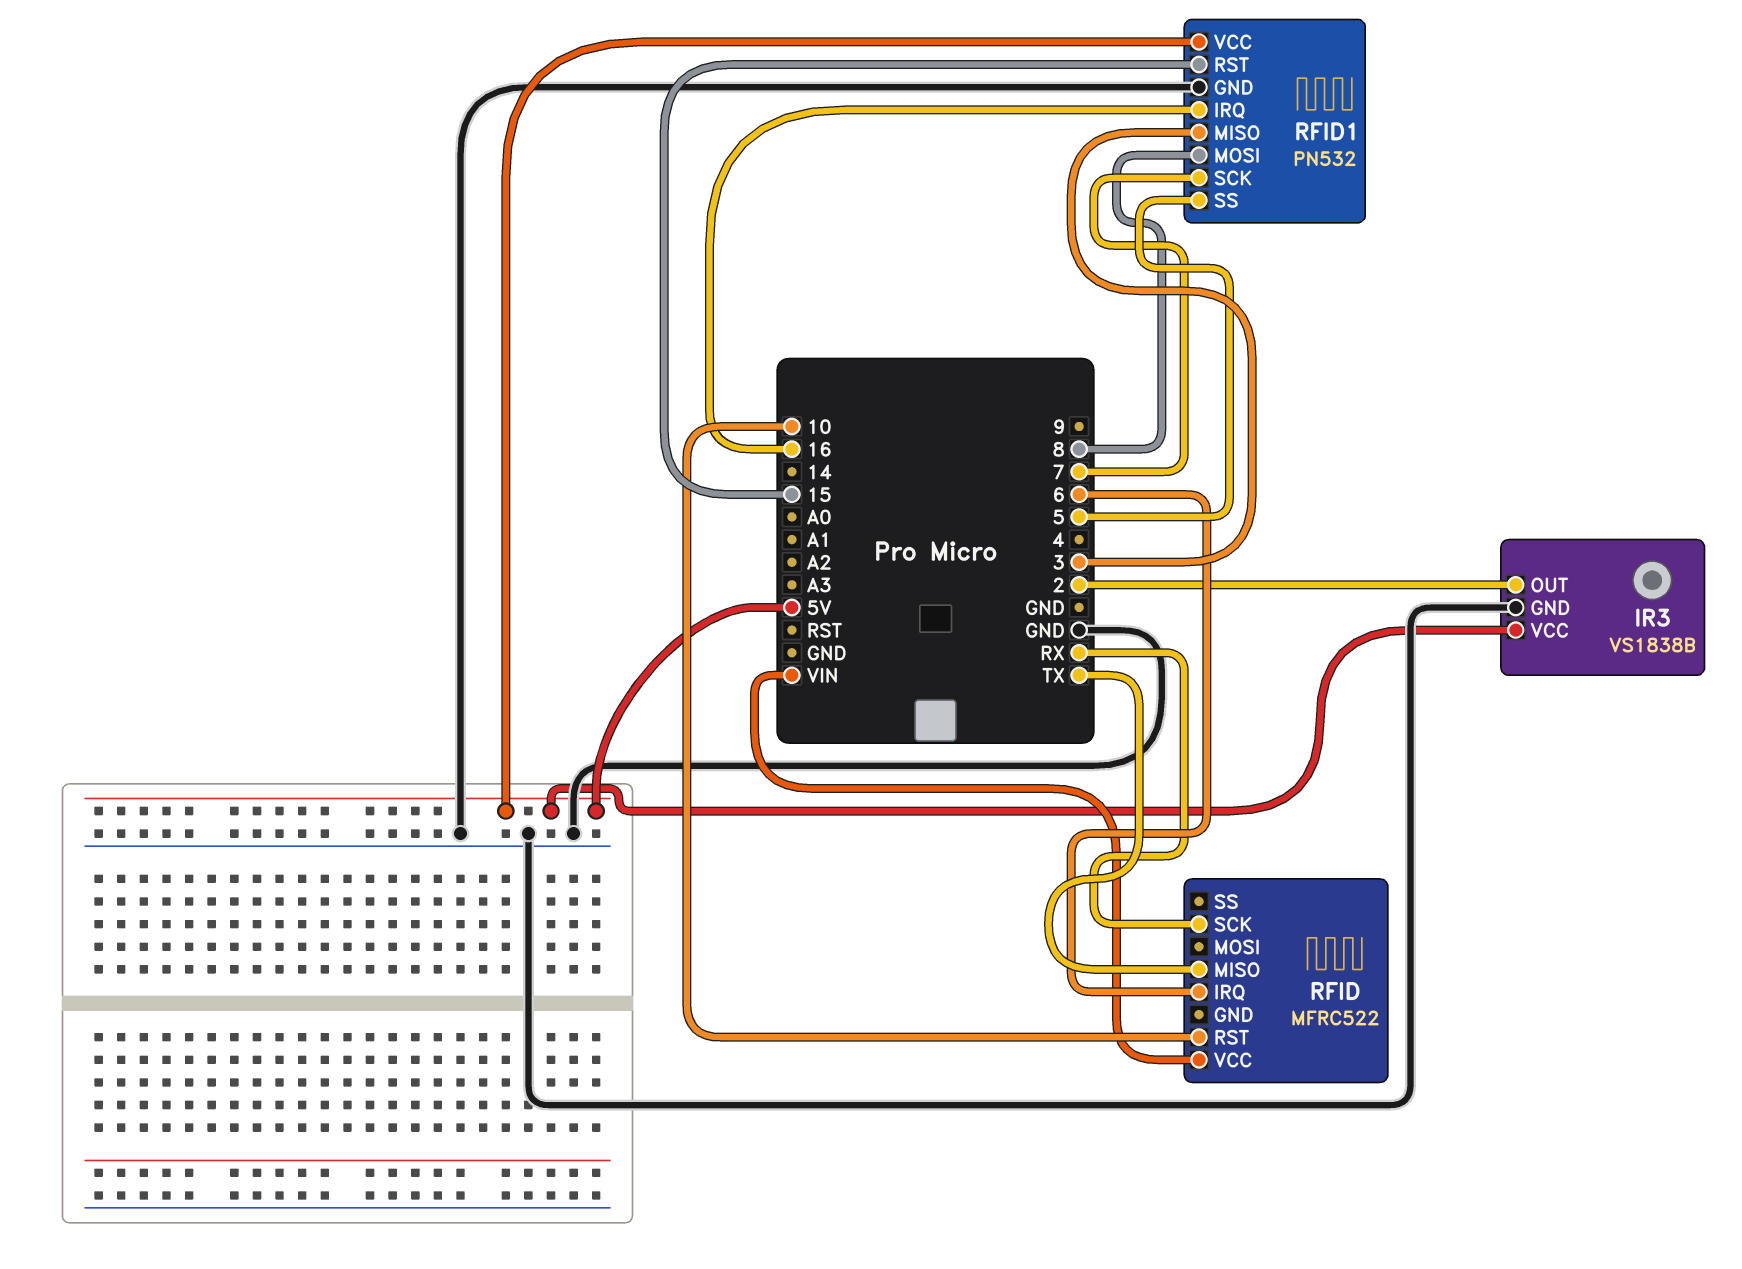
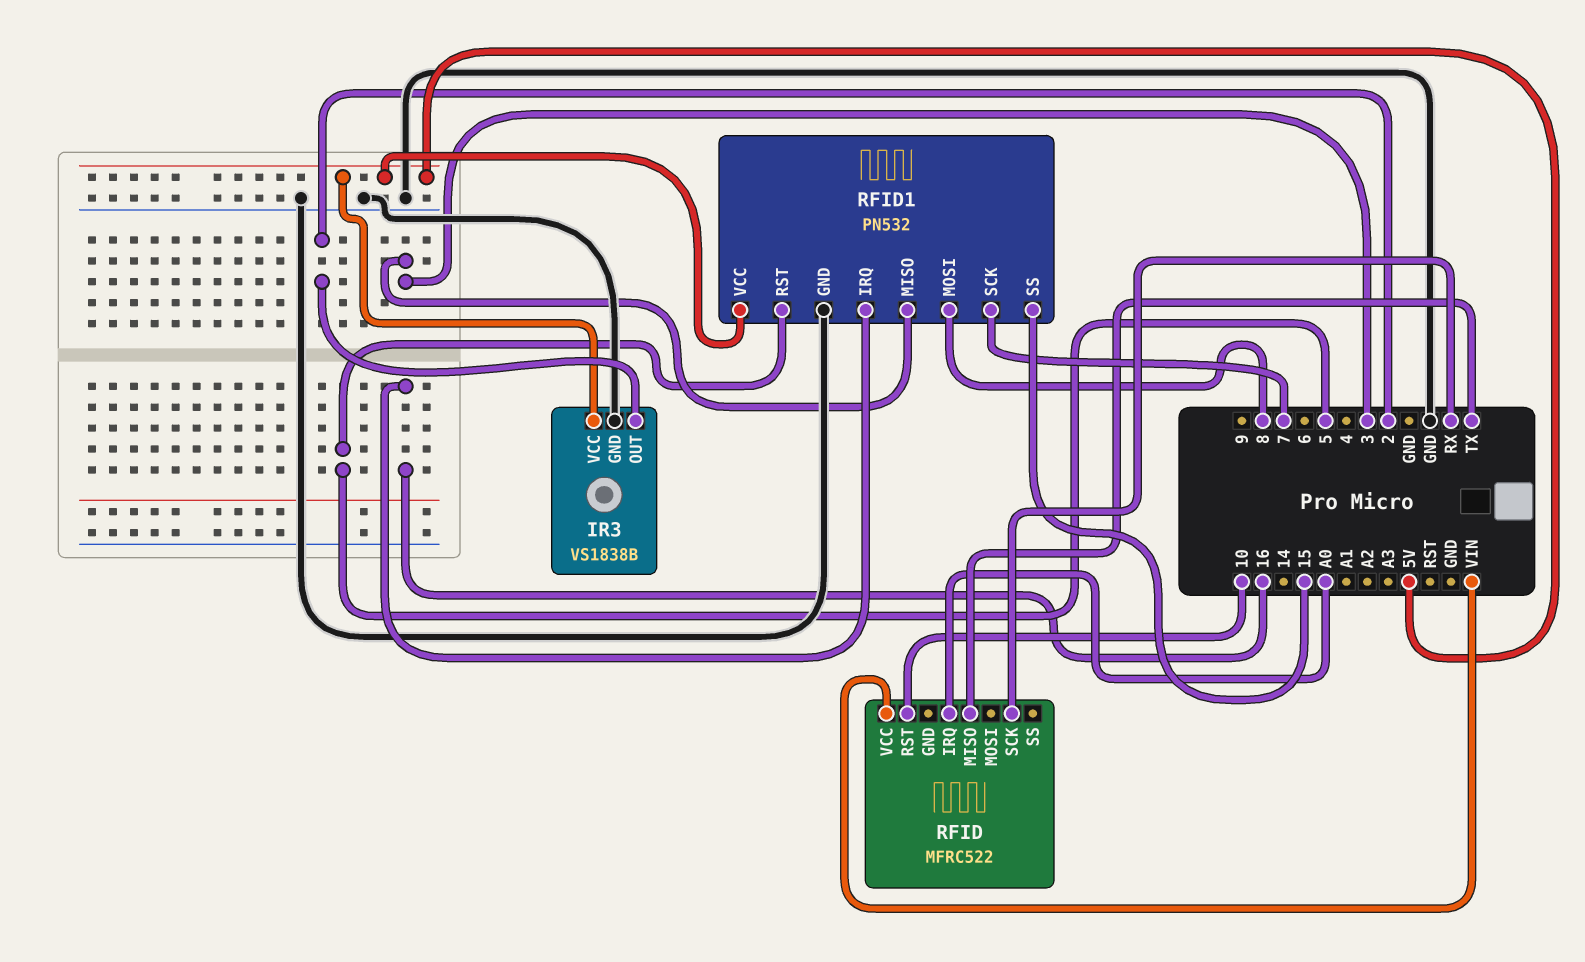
RFID pin IRQ: 6 -> A0
RFID1 pin RST: 15 -> 5
RFID1 pin SS: 5 -> 15

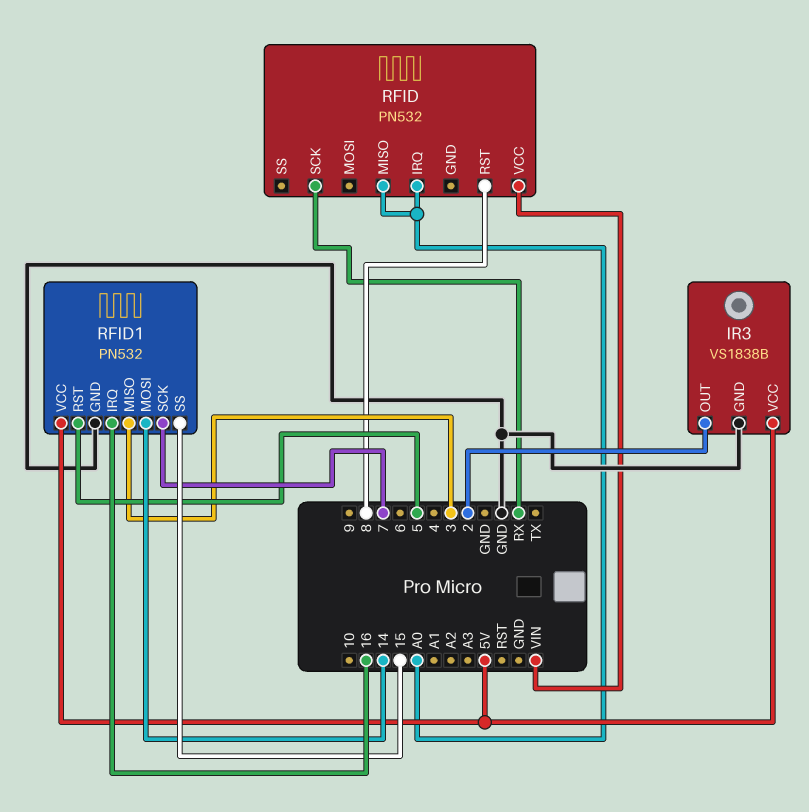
RFID: MFRC522 -> PN532
RFID pin MISO: TX -> A0
RFID pin RST: 10 -> 8
RFID1 pin MOSI: 8 -> 14

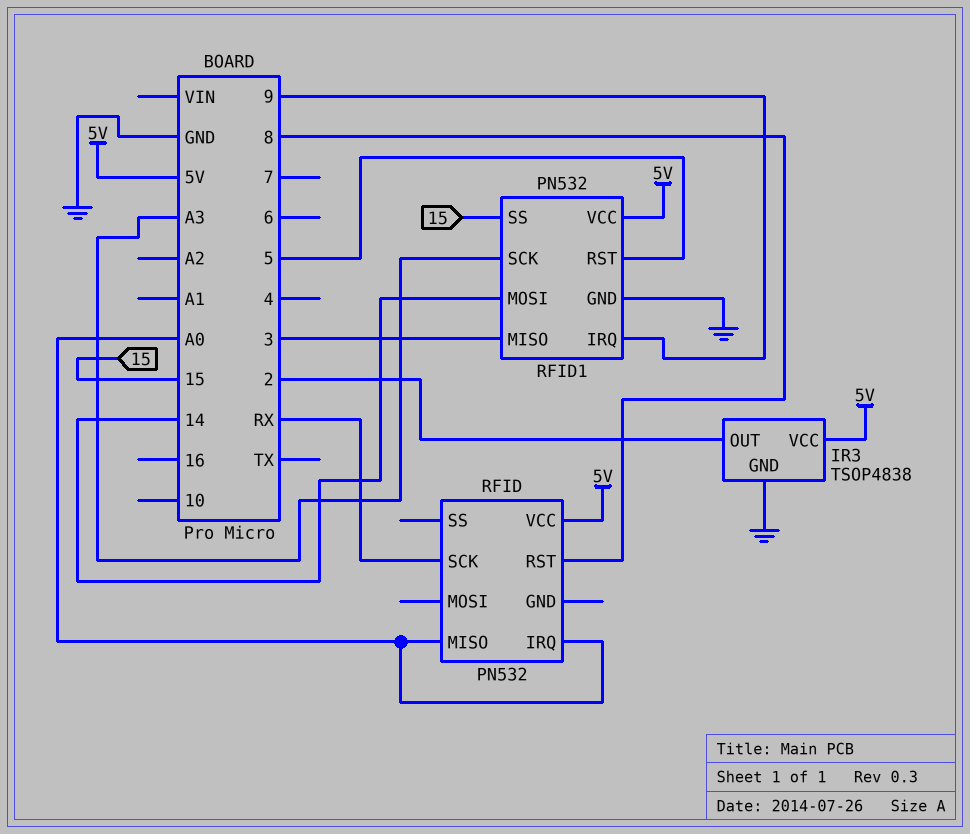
IR3: VS1838B -> TSOP4838
RFID pin VCC: VIN -> 5V
RFID1 pin IRQ: 16 -> 9
RFID1 pin SCK: 7 -> A3

